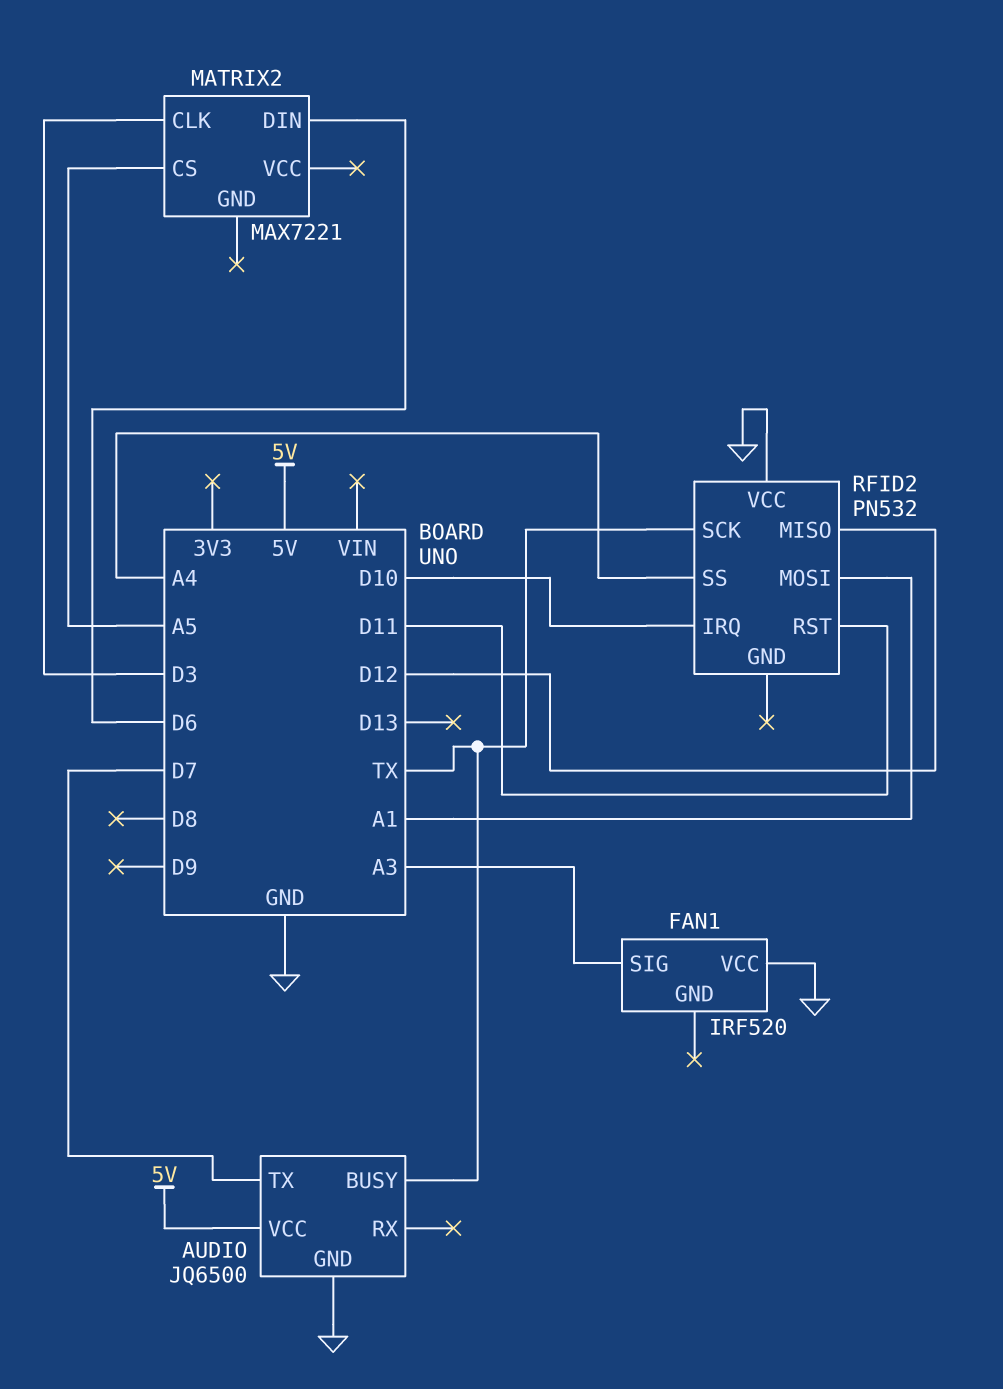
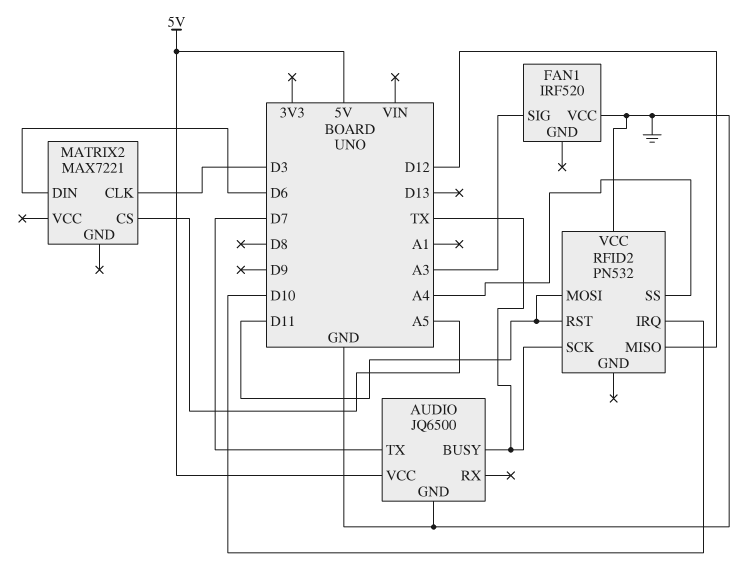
RFID2 pin MOSI: A1 -> D11

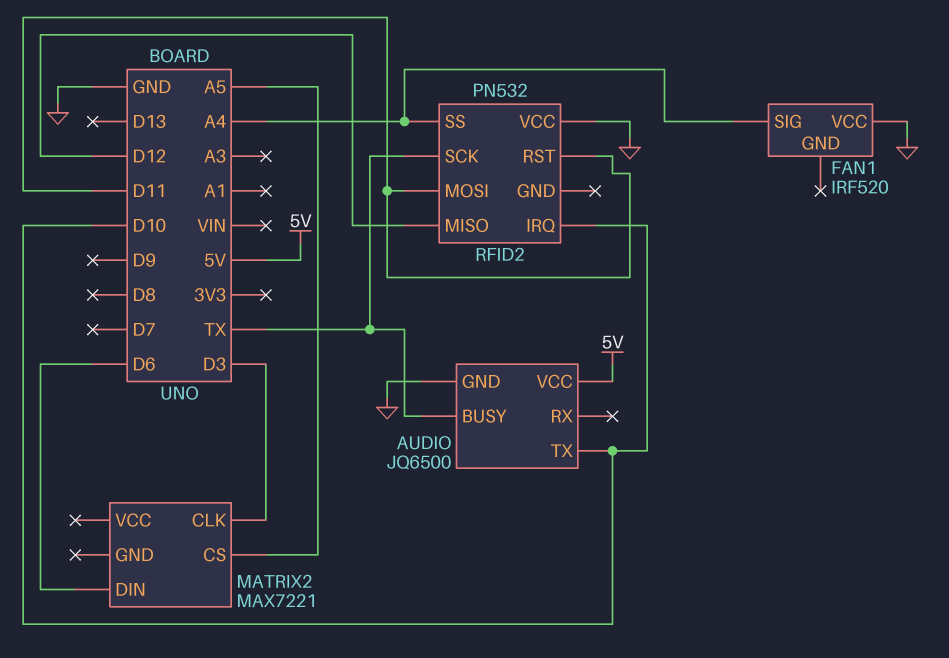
AUDIO pin TX: D7 -> D10
FAN1 pin SIG: A3 -> A4

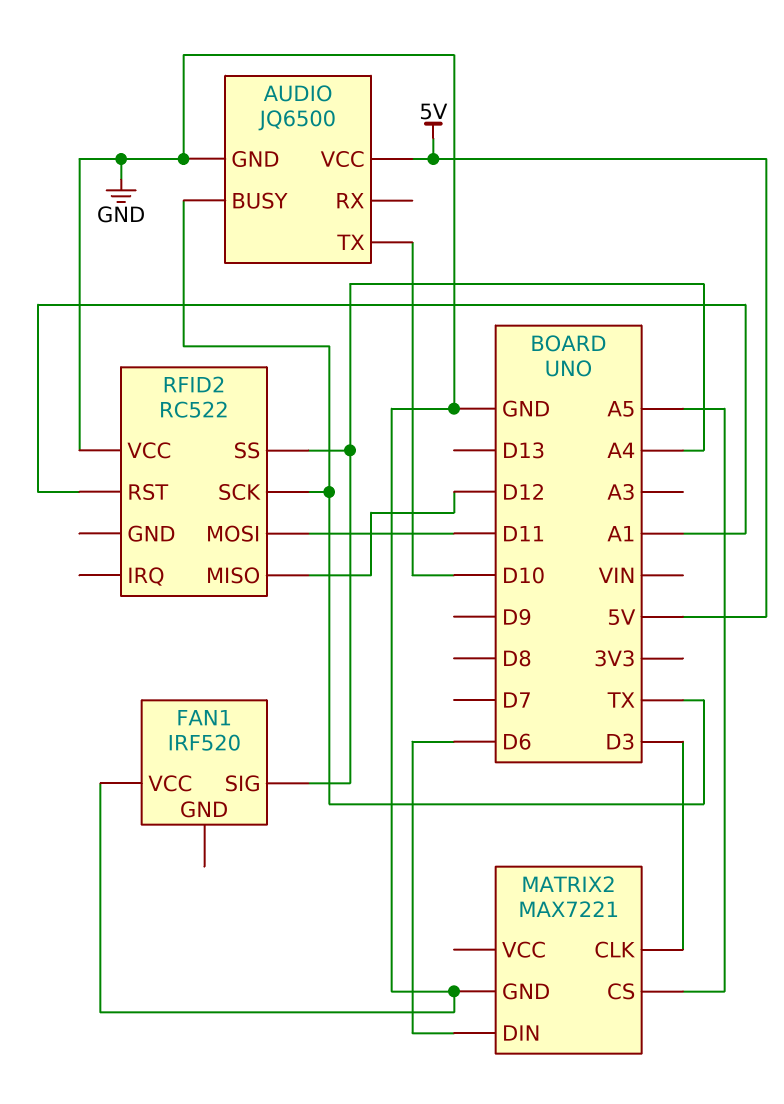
MATRIX2 pin GND: none -> GND
RFID2: PN532 -> RC522
RFID2 pin IRQ: D10 -> none
RFID2 pin RST: D11 -> A1

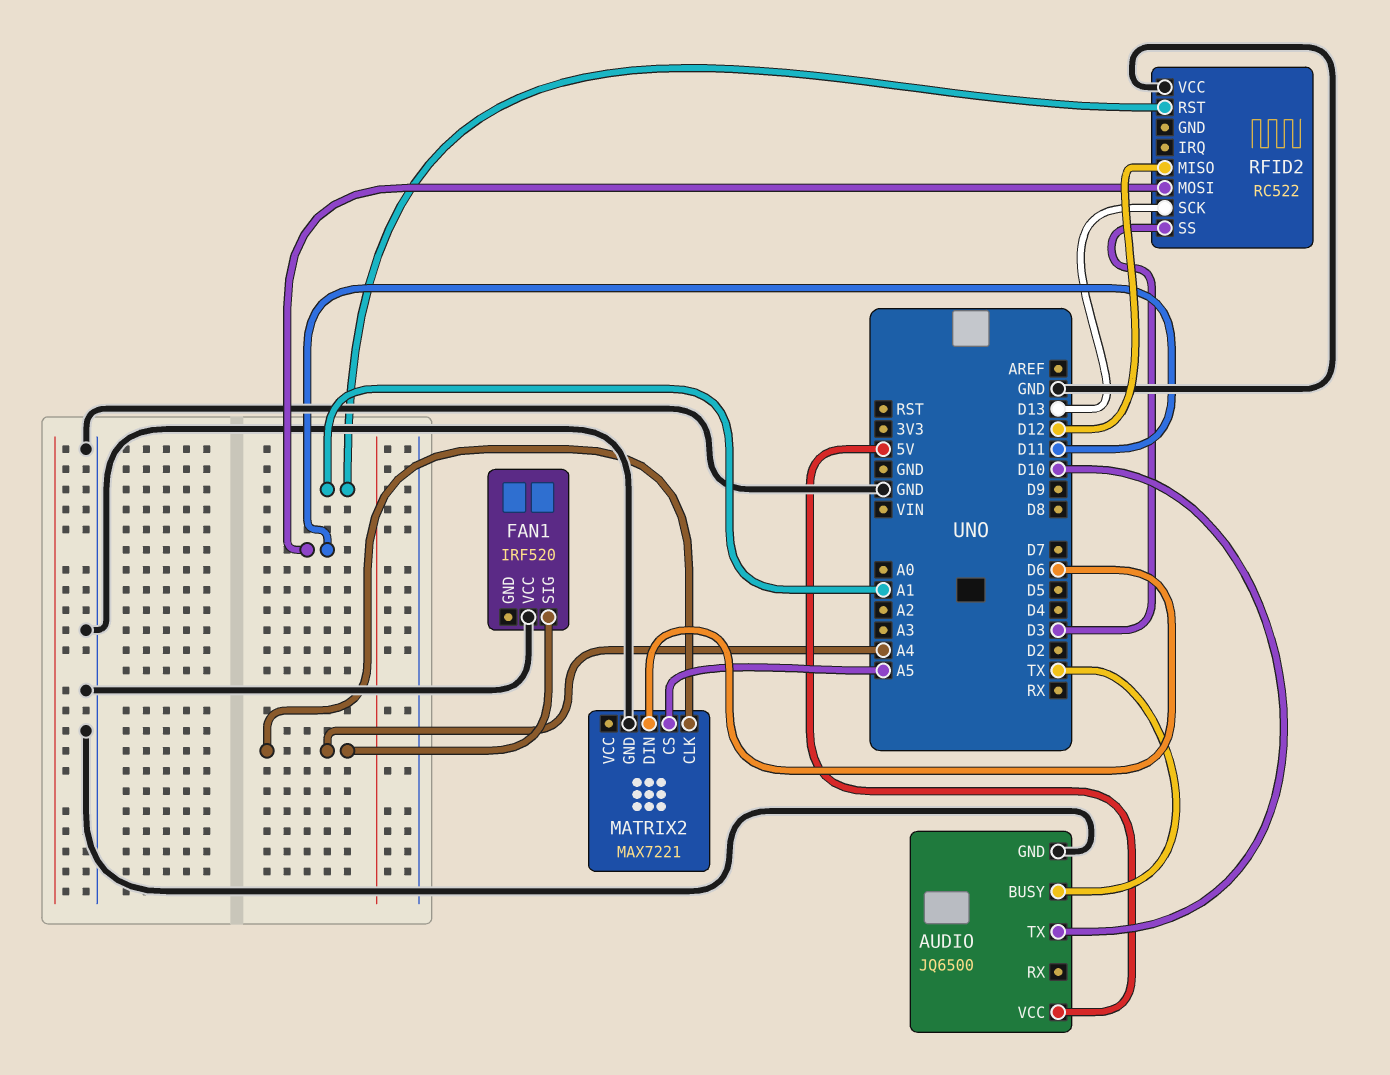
MATRIX2 pin CLK: D3 -> A4
RFID2 pin SCK: TX -> D13
RFID2 pin SS: A4 -> D3

